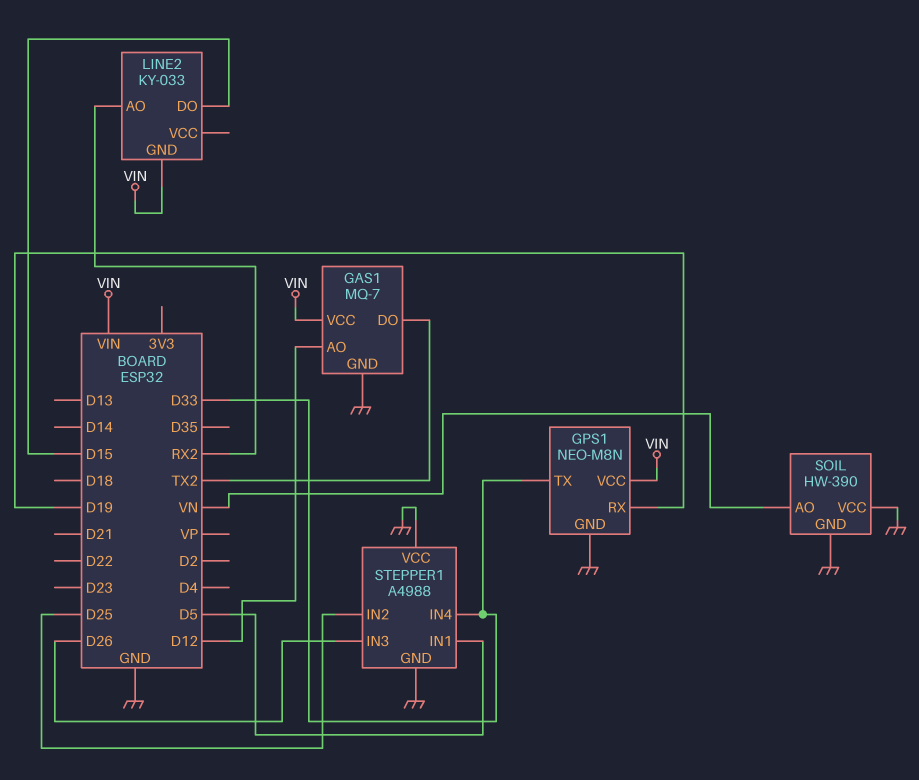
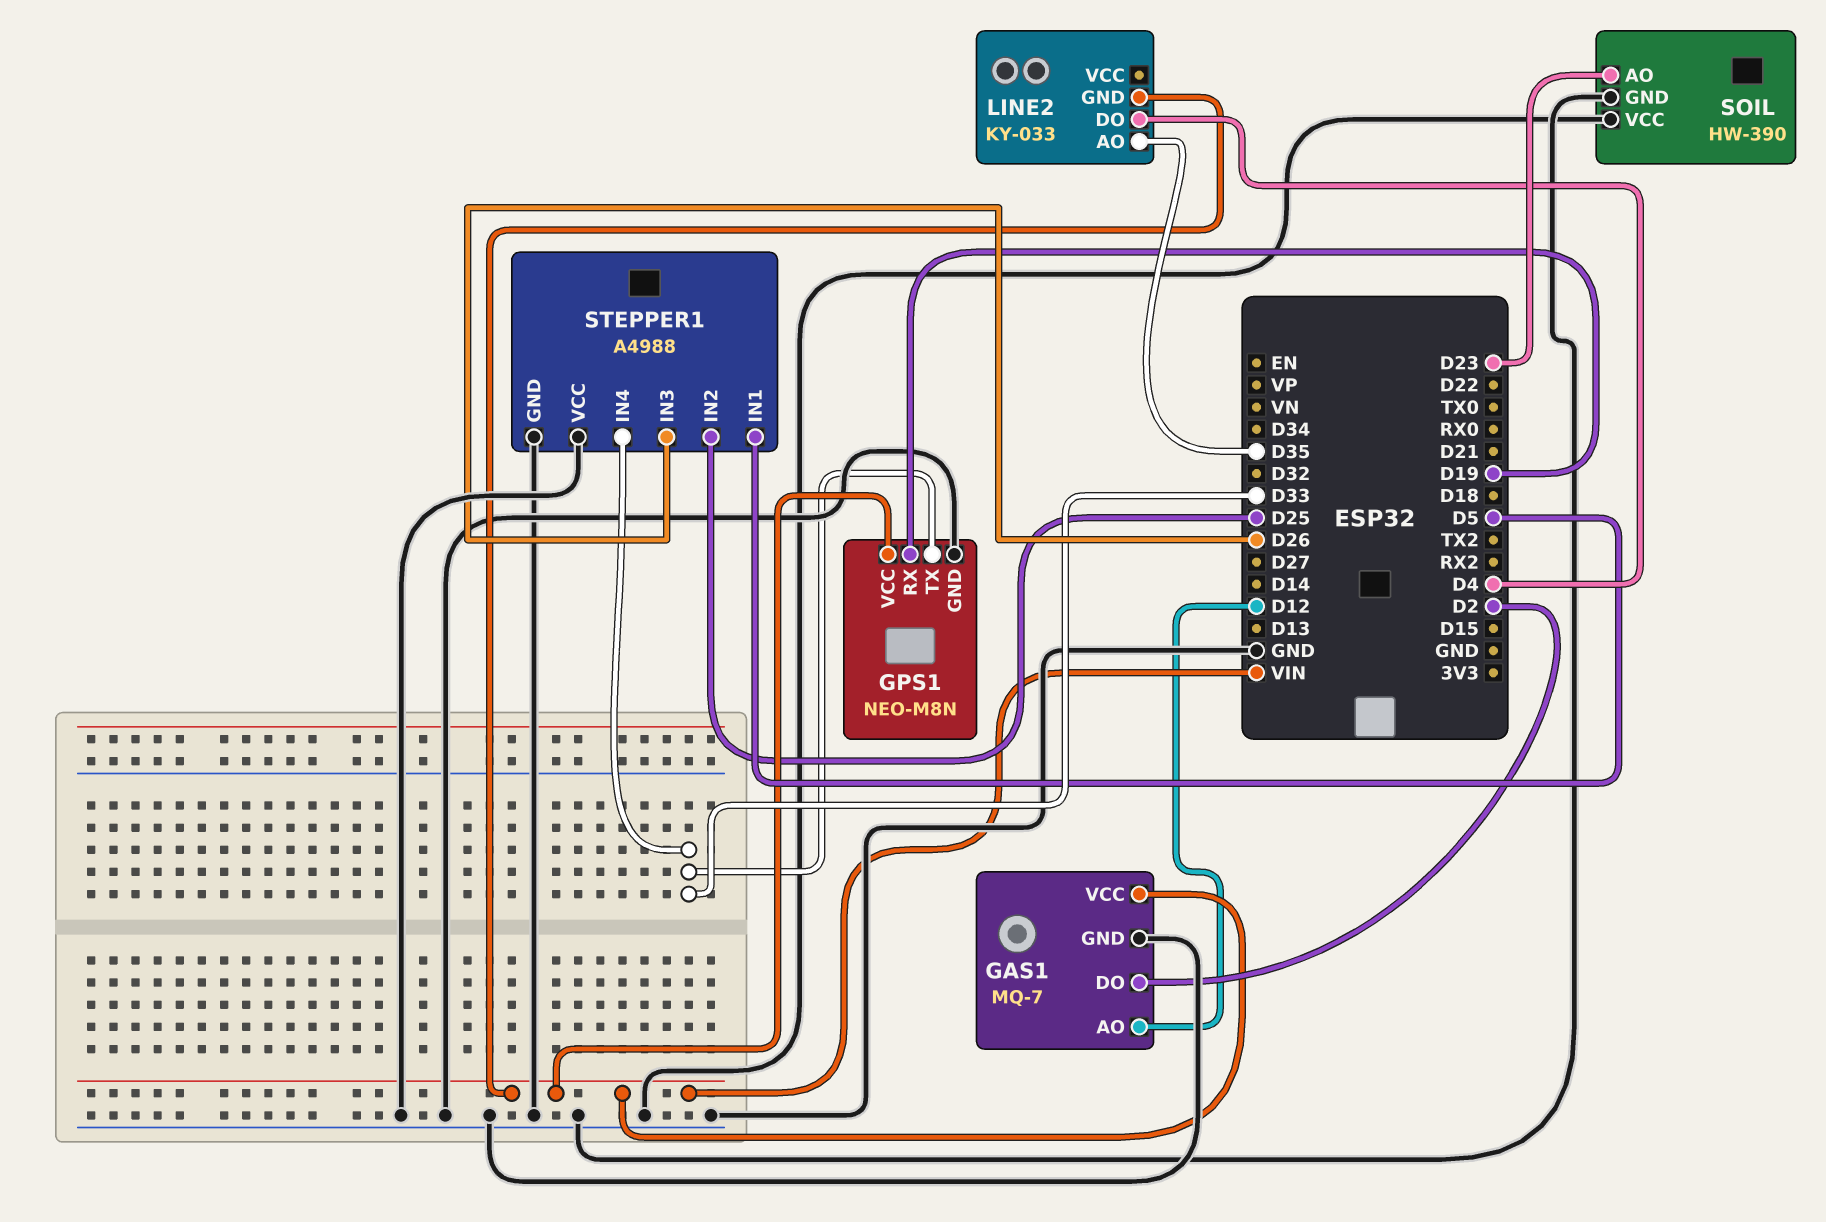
GAS1 pin DO: TX2 -> D2
LINE2 pin AO: RX2 -> D35
LINE2 pin DO: D15 -> D4
SOIL pin AO: VN -> D23

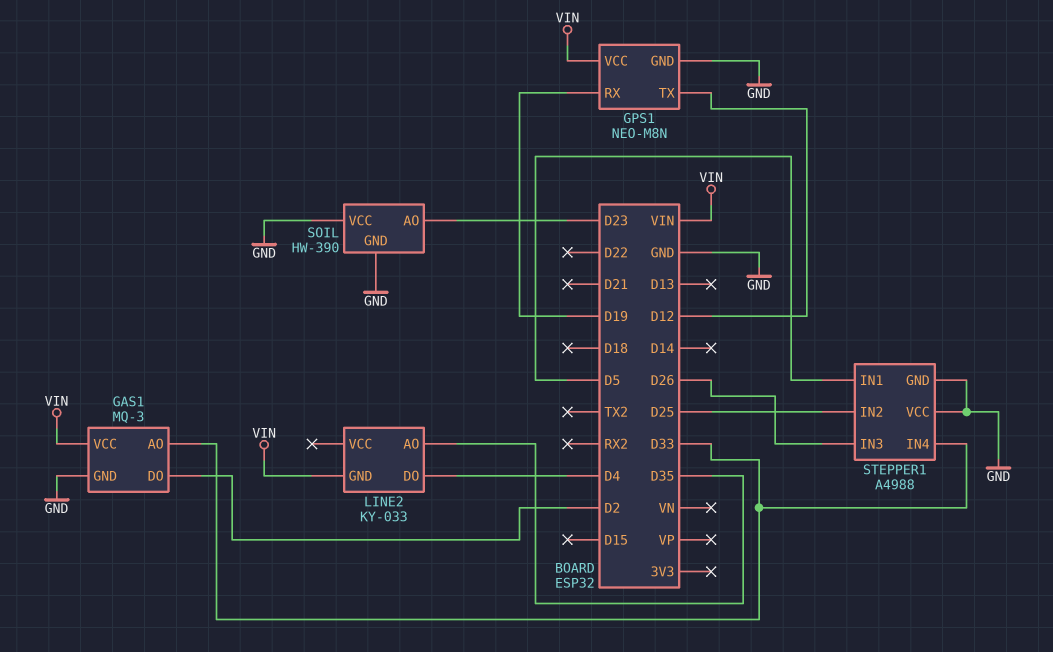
GAS1: MQ-7 -> MQ-3
GAS1 pin AO: D12 -> D33
GPS1 pin TX: D33 -> D12

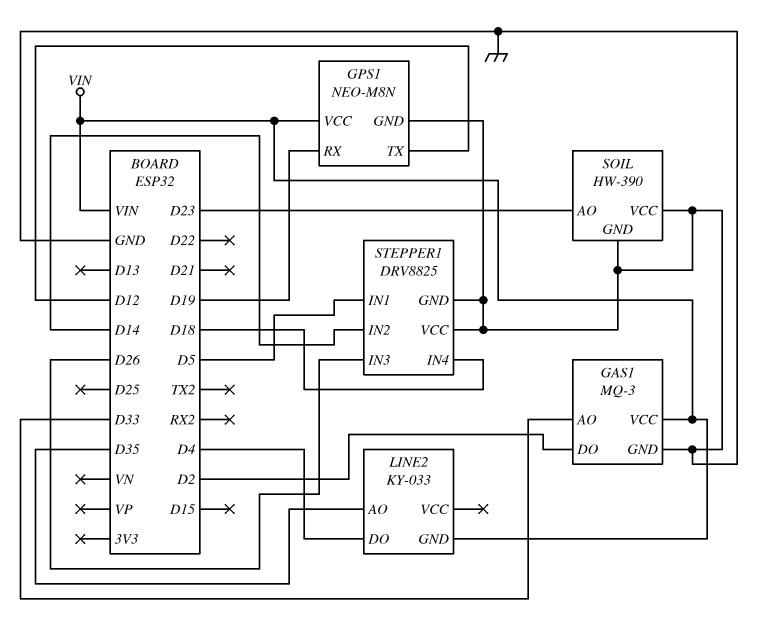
STEPPER1: A4988 -> DRV8825
STEPPER1 pin IN2: D25 -> D14
STEPPER1 pin IN4: D33 -> D18

